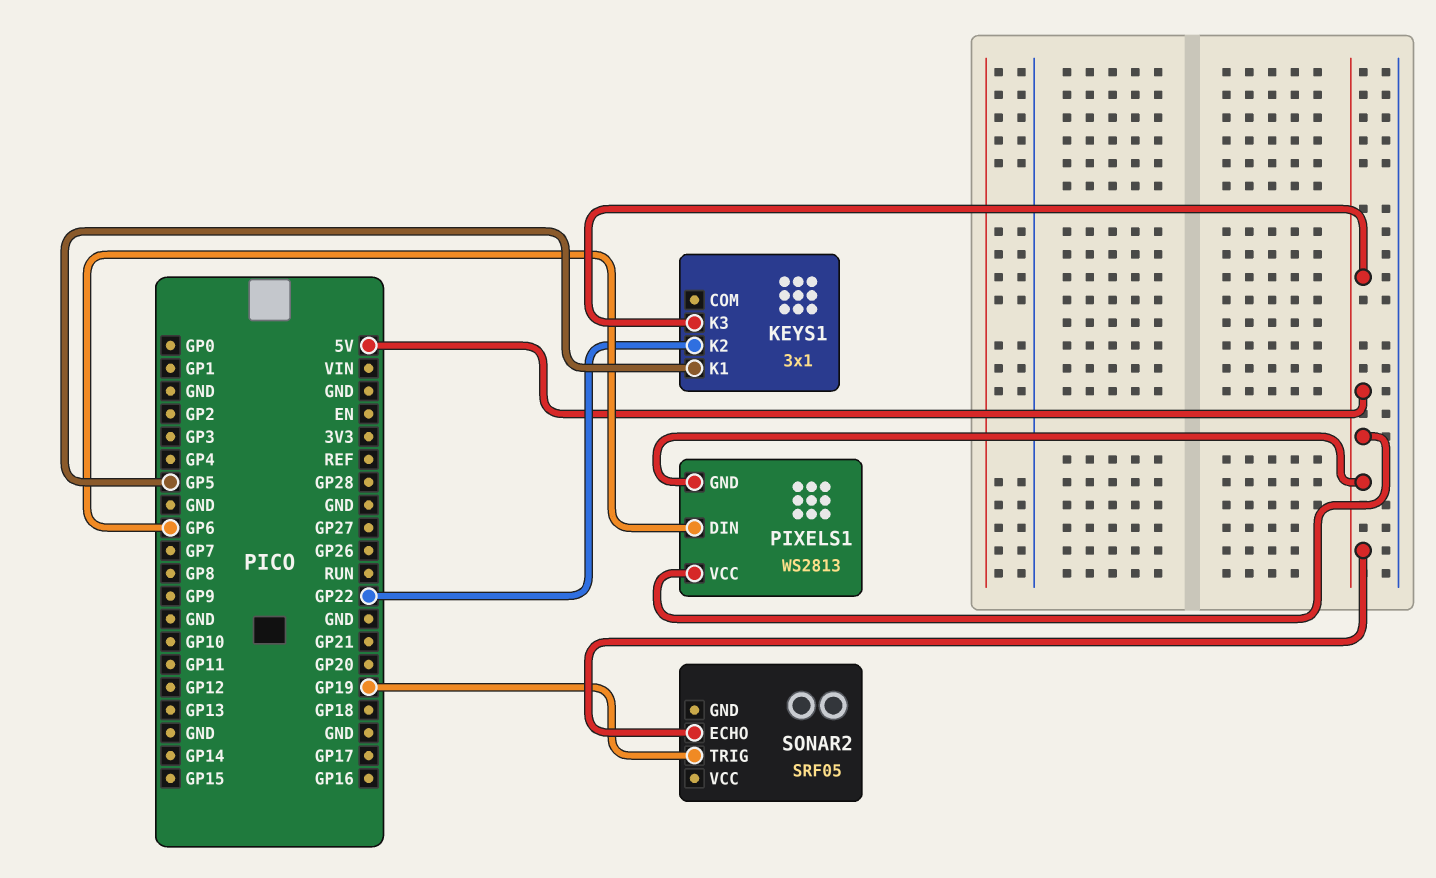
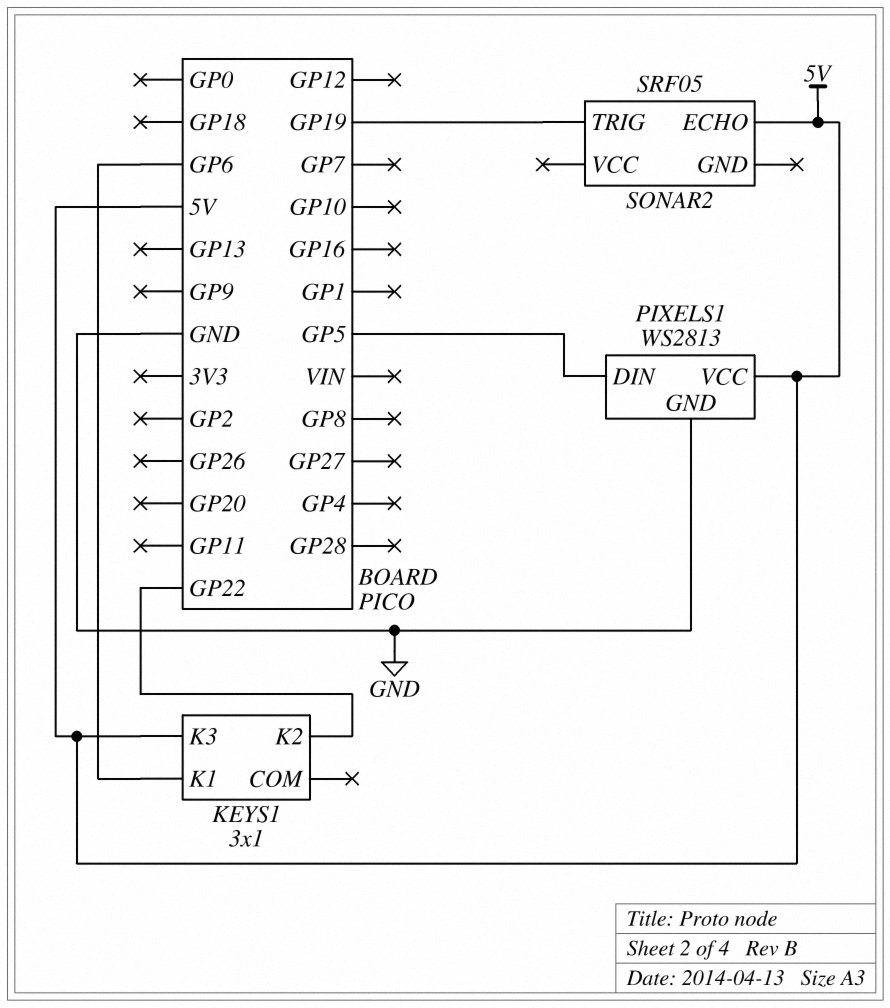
KEYS1 pin K1: GP5 -> GP6
PIXELS1 pin DIN: GP6 -> GP5
PIXELS1 pin GND: 5V -> GND

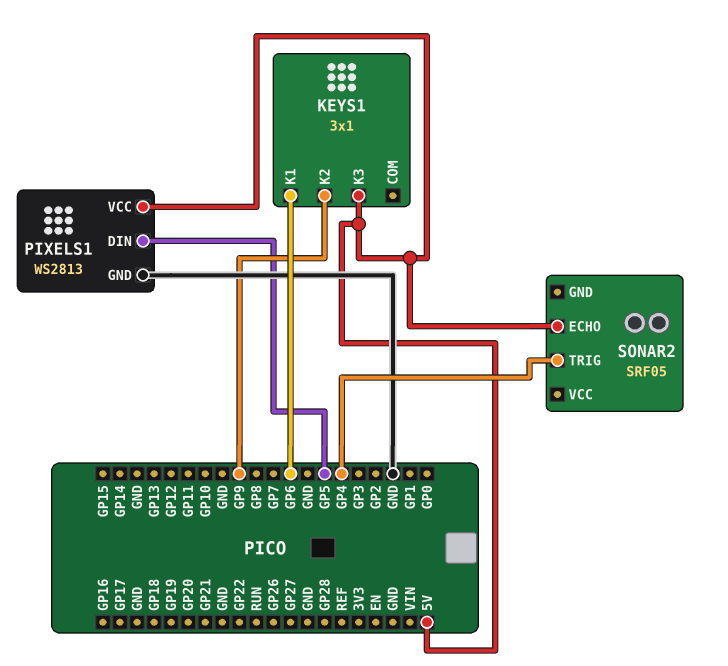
KEYS1 pin K2: GP22 -> GP9
SONAR2 pin TRIG: GP19 -> GP4

